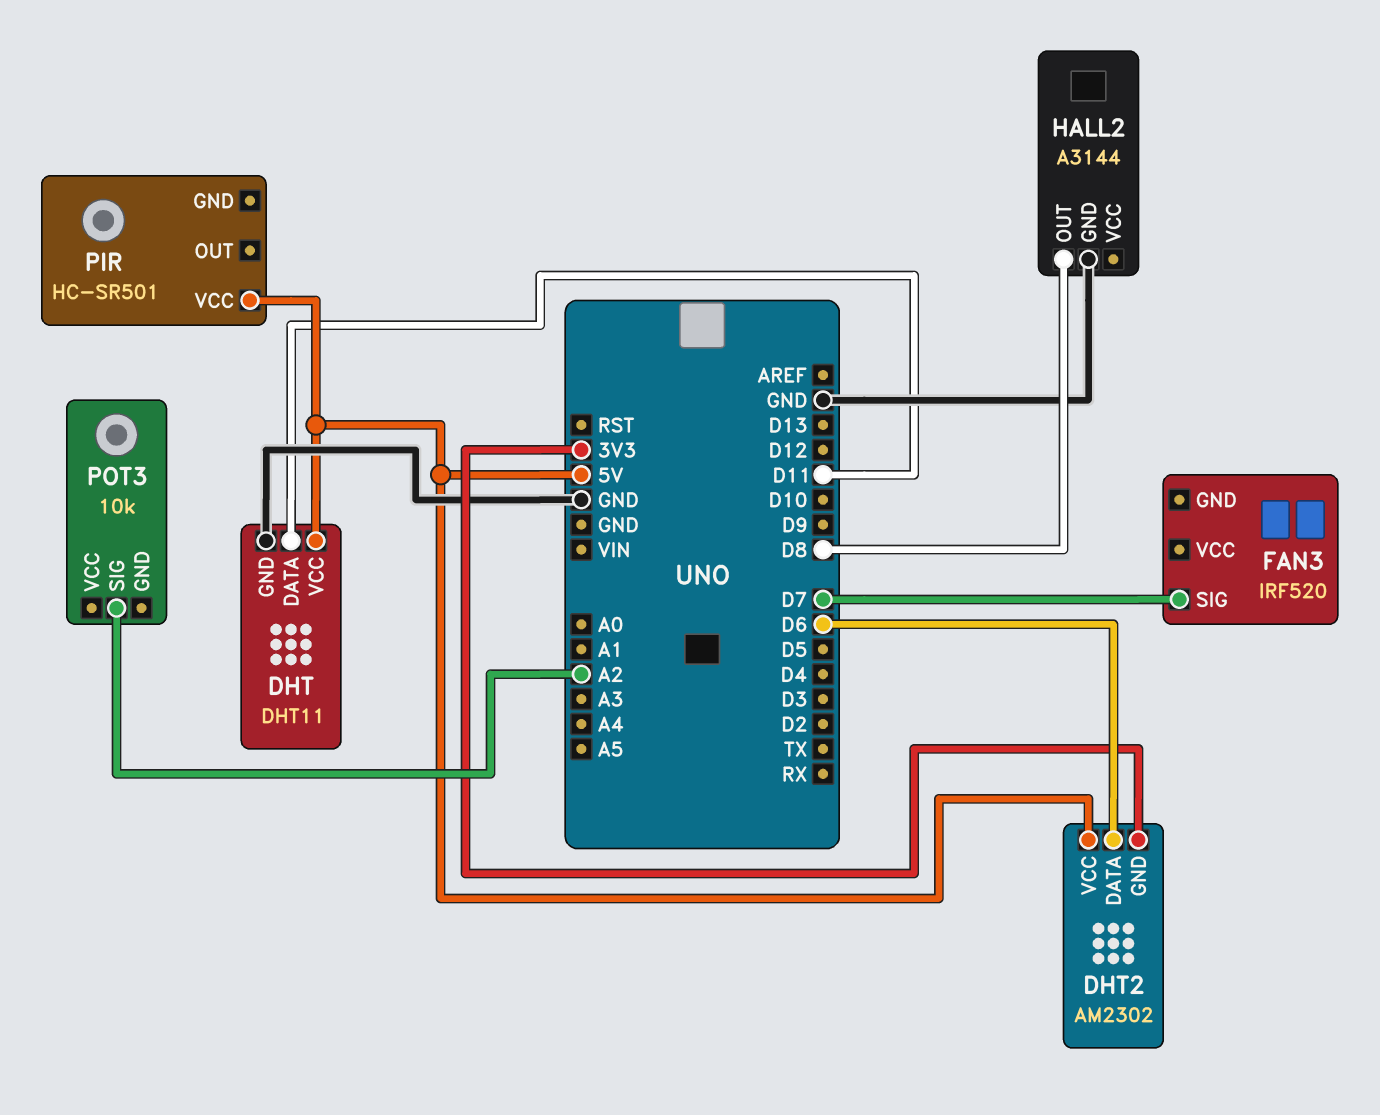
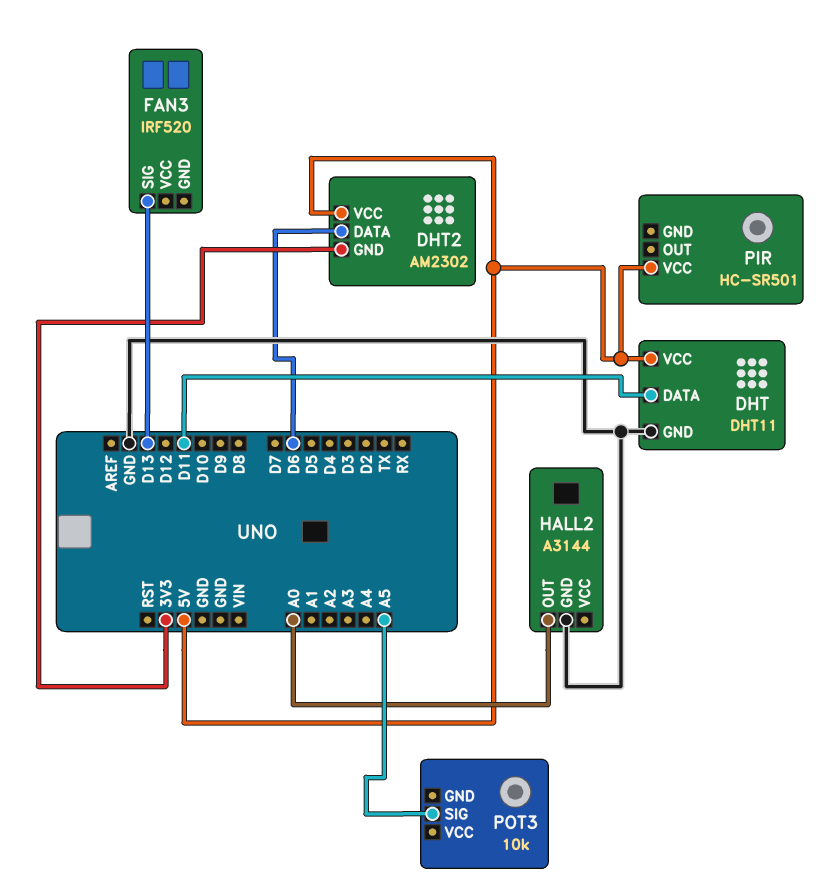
FAN3 pin SIG: D7 -> D13
HALL2 pin OUT: D8 -> A0
POT3 pin SIG: A2 -> A5

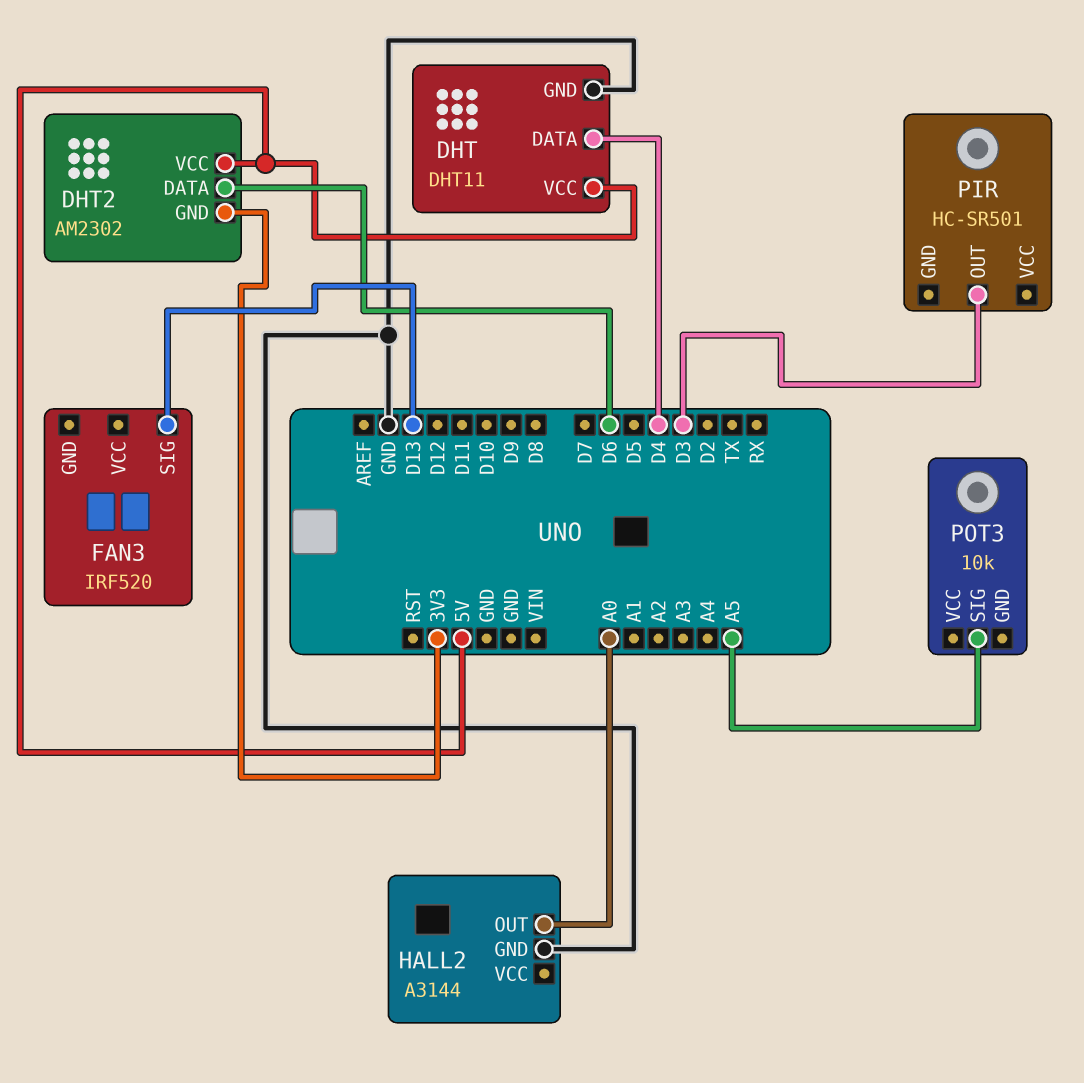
DHT pin DATA: D11 -> D4
PIR pin OUT: none -> D3
PIR pin VCC: 5V -> none

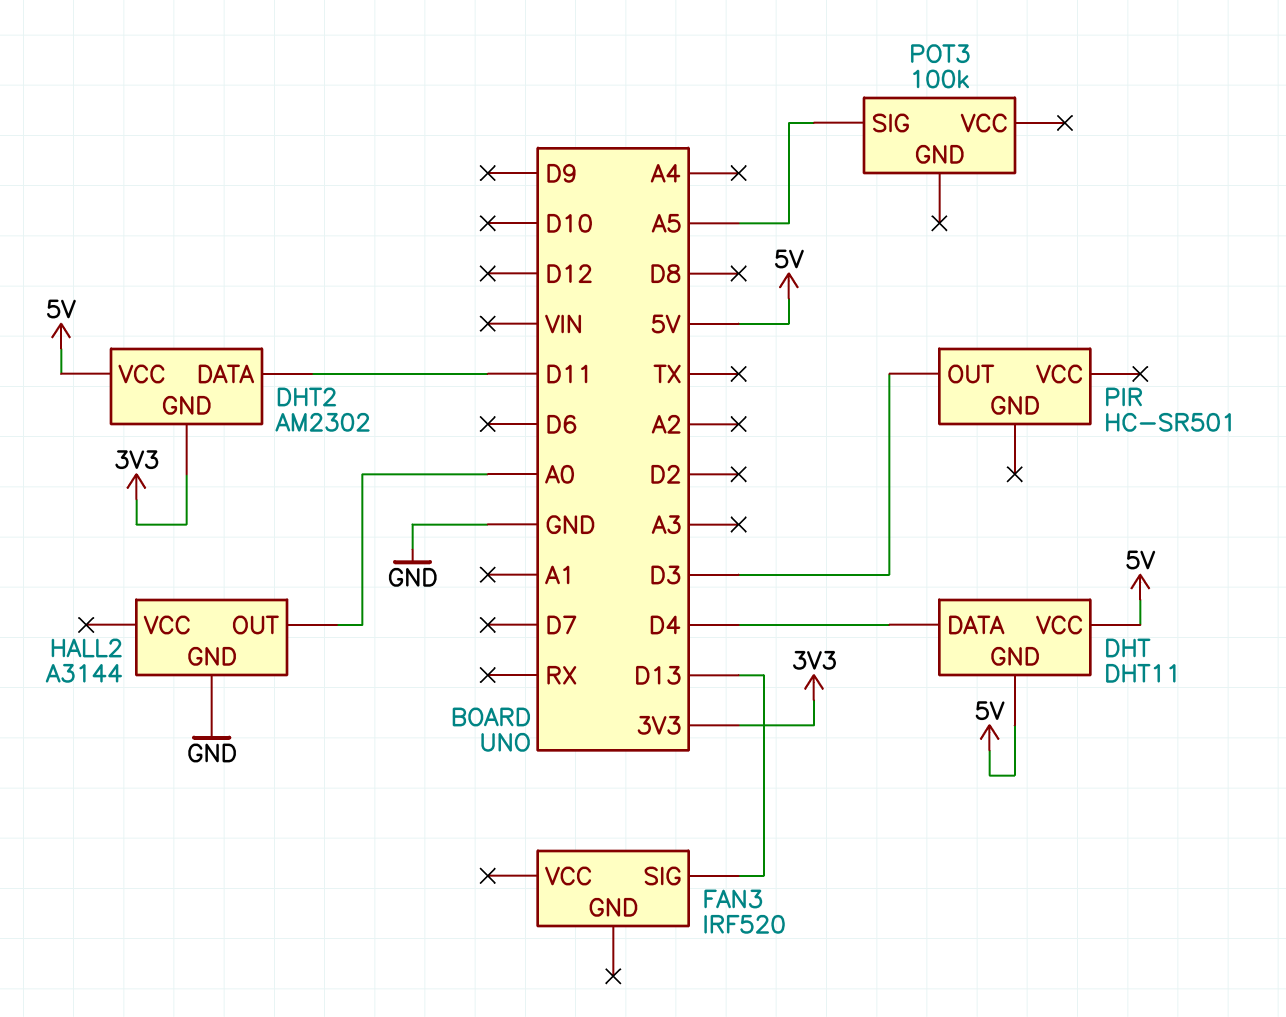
DHT pin GND: GND -> 5V
DHT2 pin DATA: D6 -> D11
POT3: 10k -> 100k

